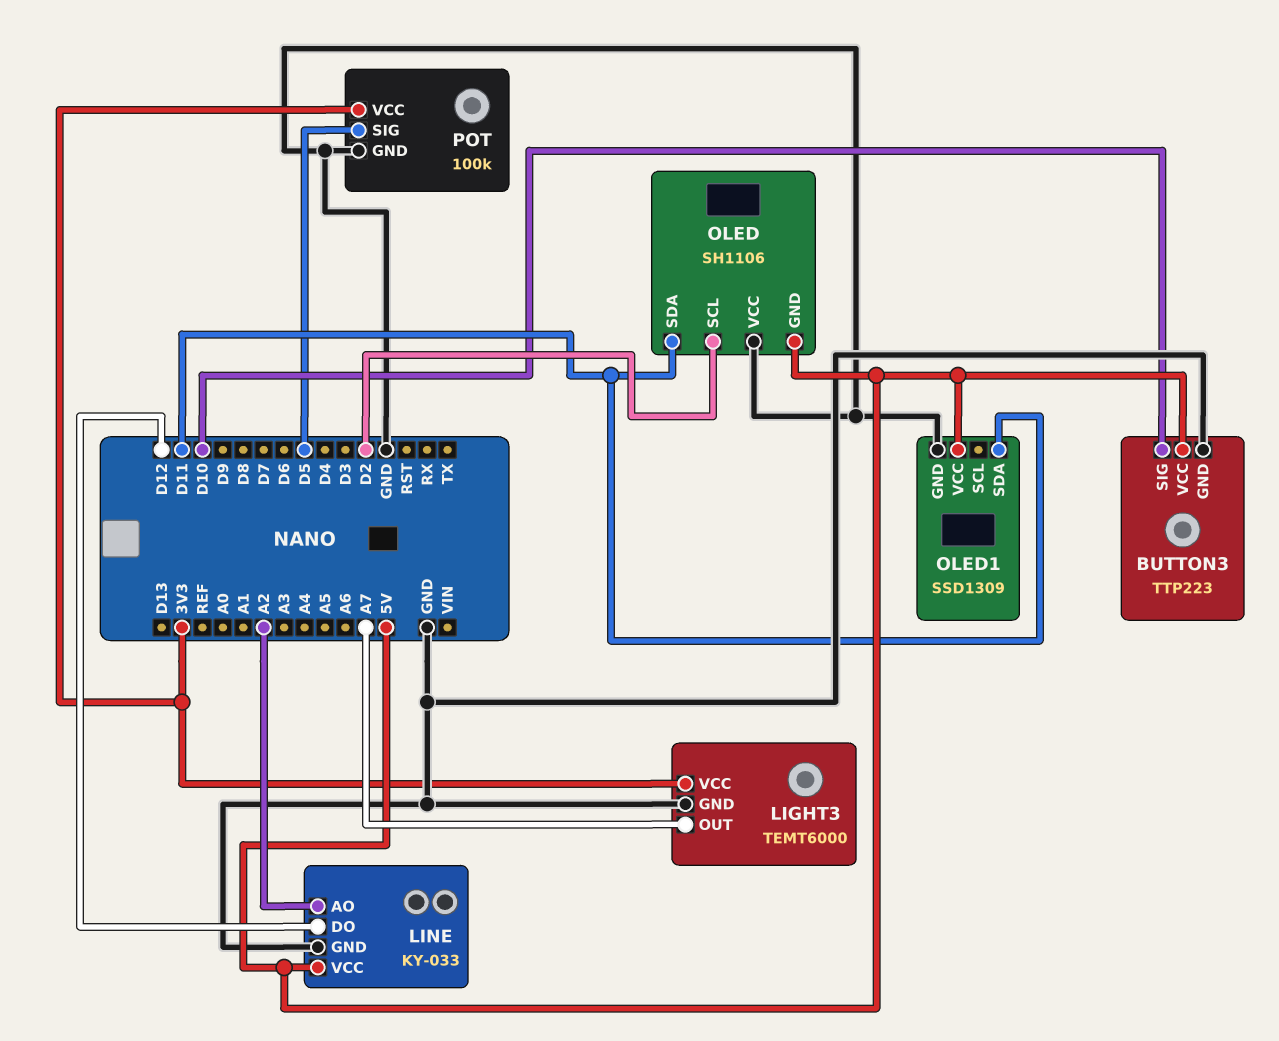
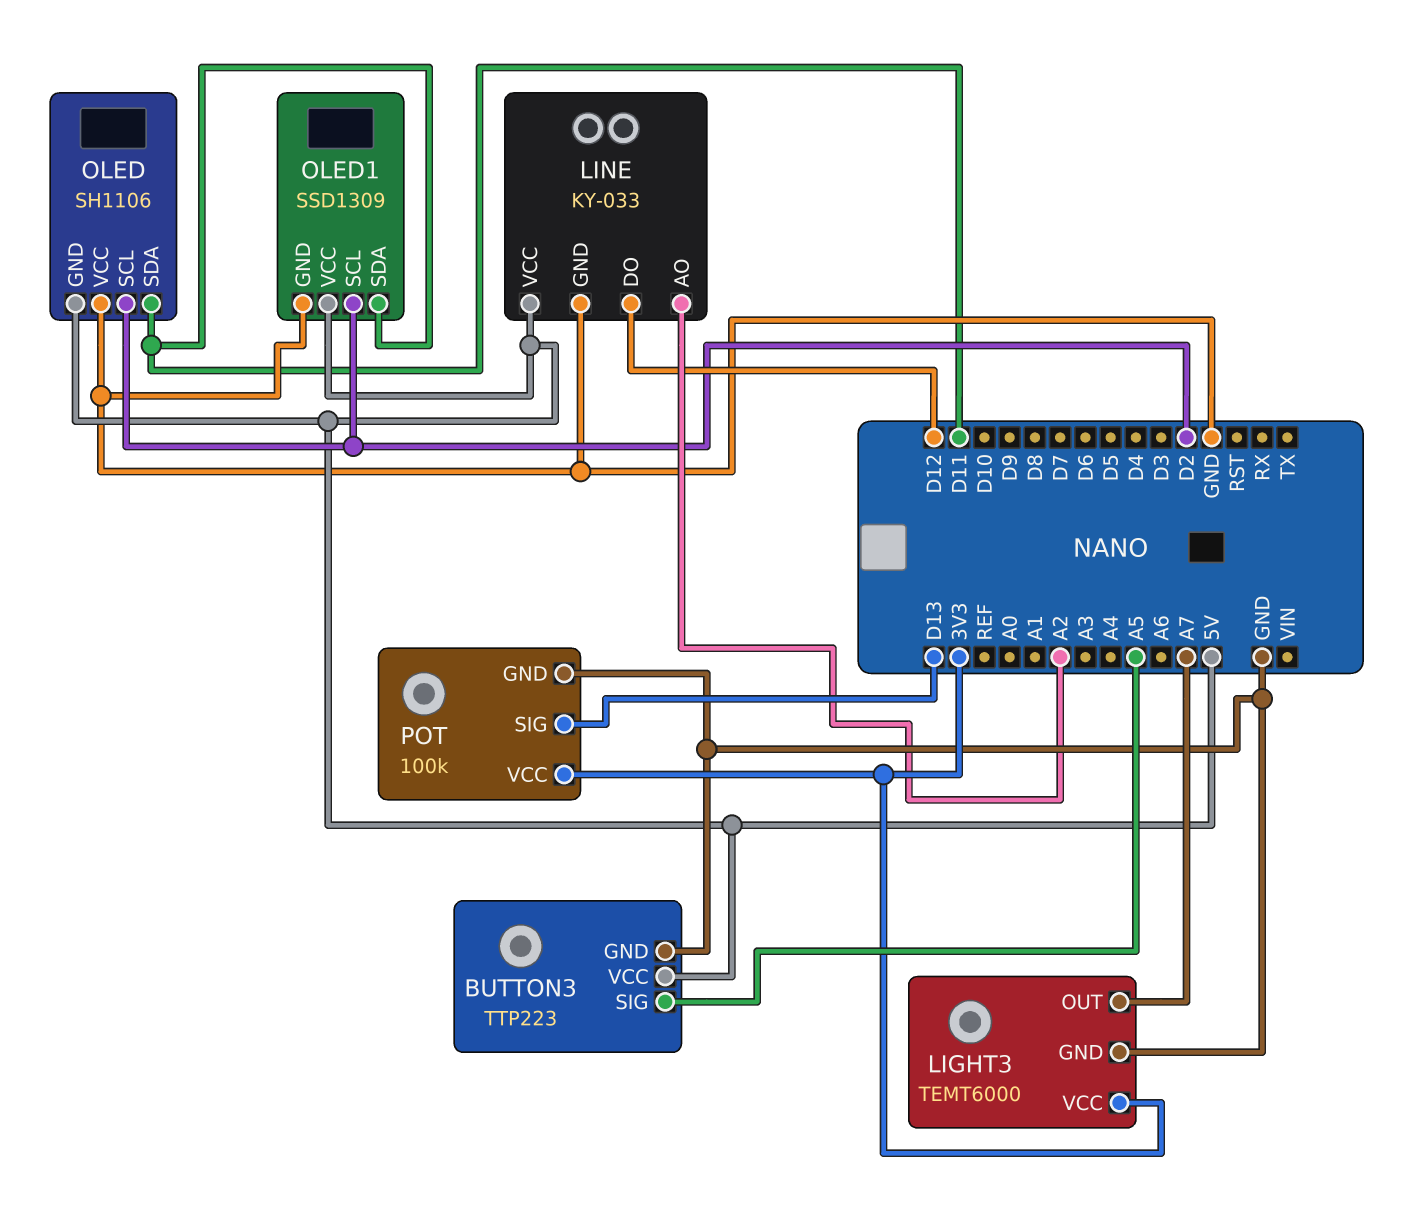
BUTTON3 pin SIG: D10 -> A5
OLED1 pin SCL: none -> D2
POT pin SIG: D5 -> D13

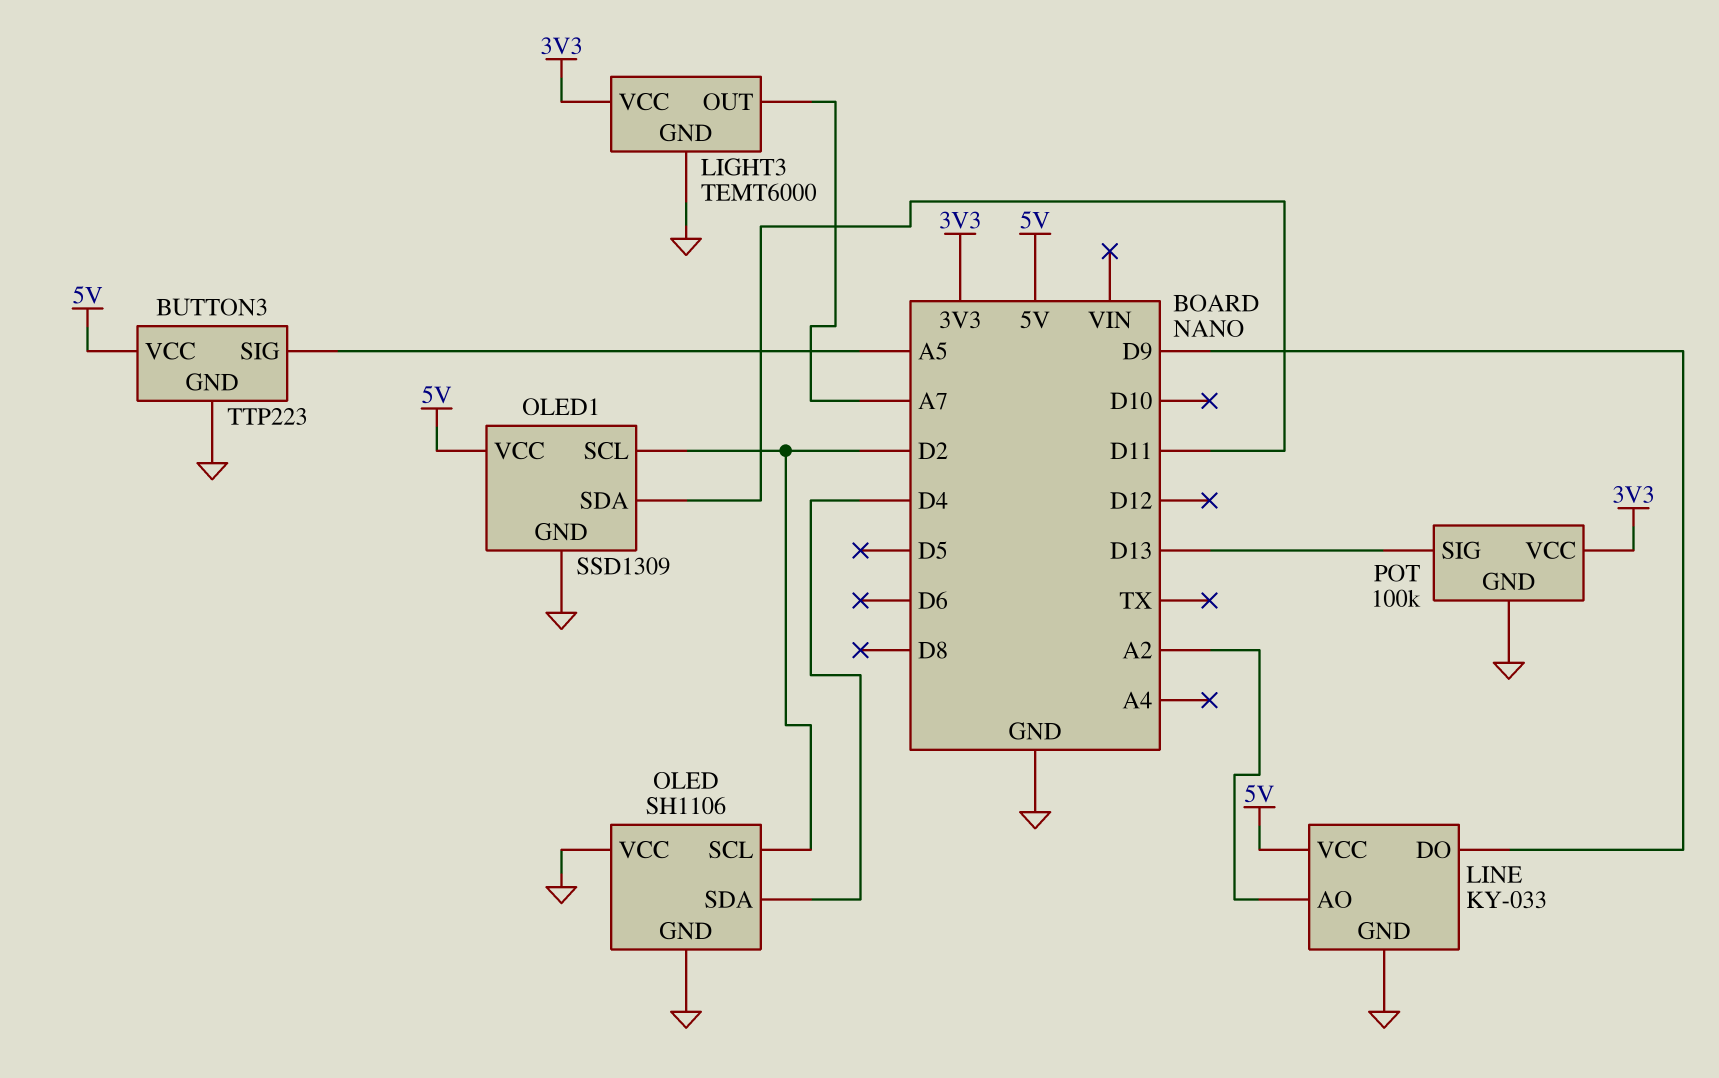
LINE pin DO: D12 -> D9
OLED pin GND: 5V -> GND
OLED pin SDA: D11 -> D4

